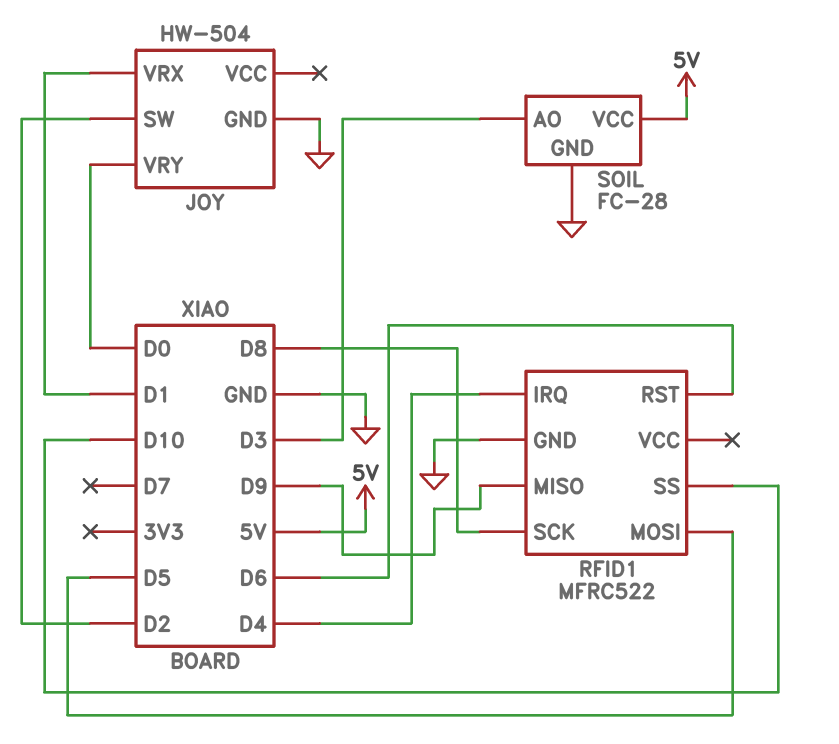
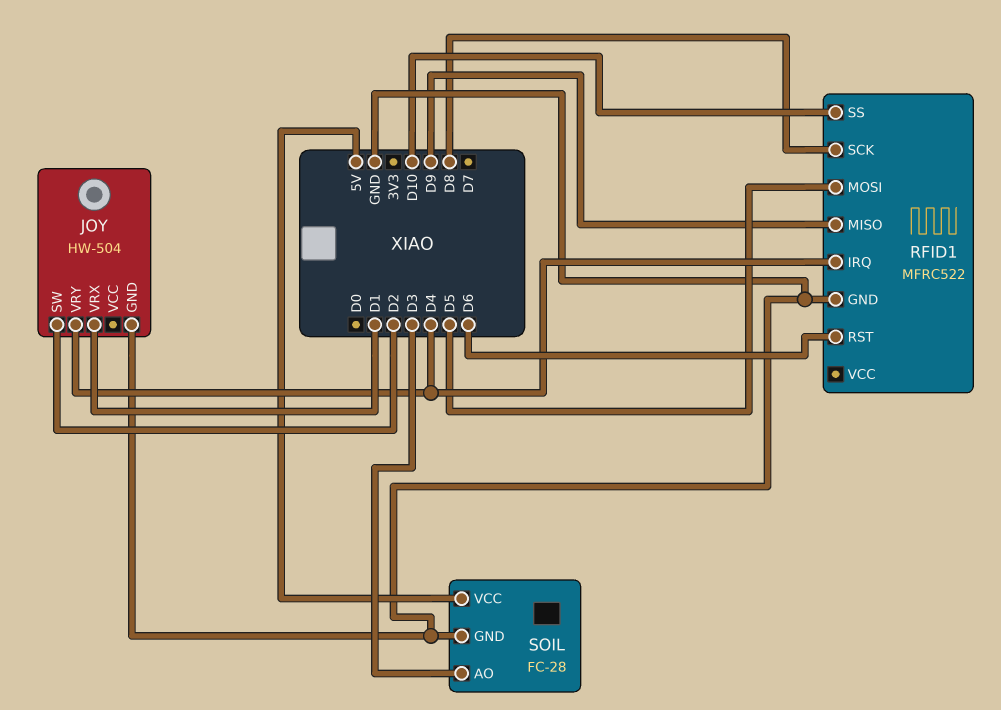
JOY pin VRY: D0 -> D4

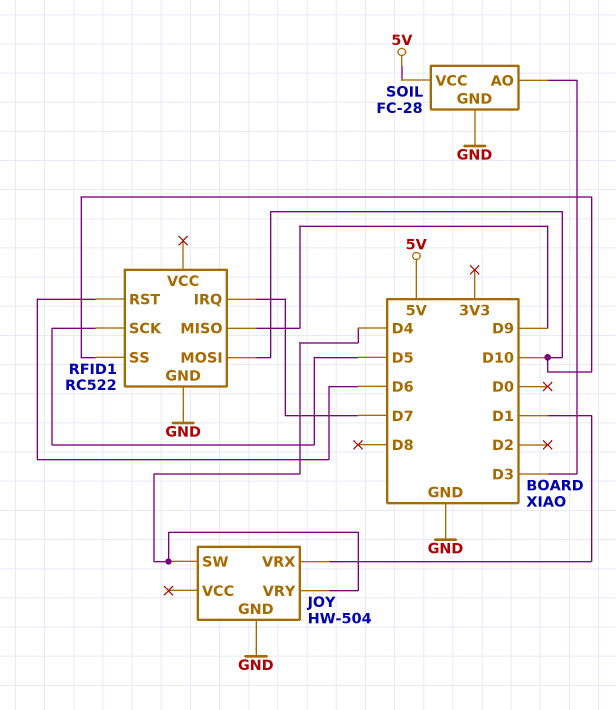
JOY pin SW: D2 -> D4
RFID1: MFRC522 -> RC522
RFID1 pin IRQ: D4 -> D7
RFID1 pin MOSI: D5 -> D10
RFID1 pin SCK: D8 -> D5

